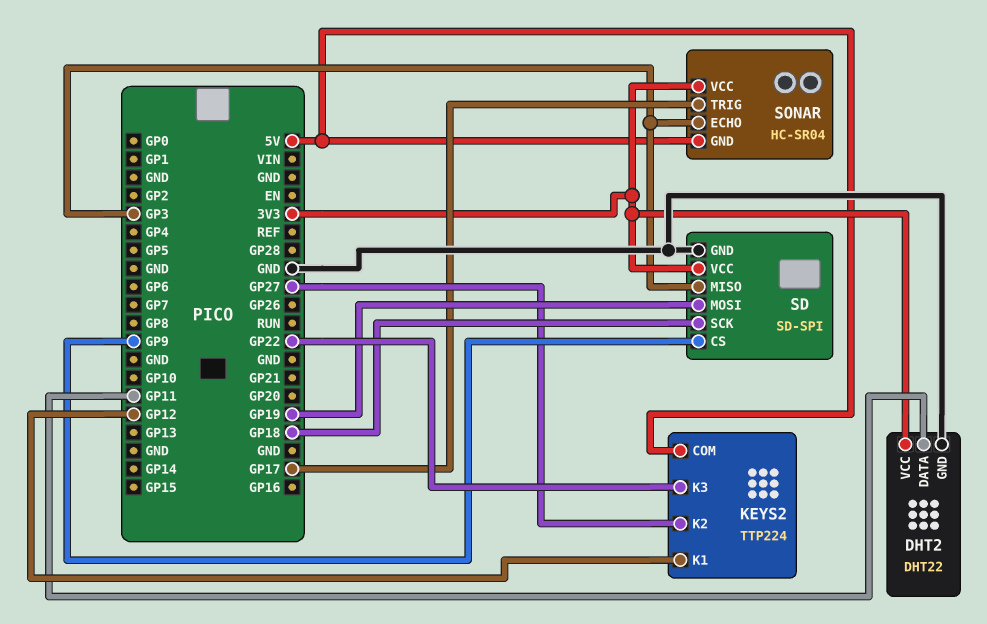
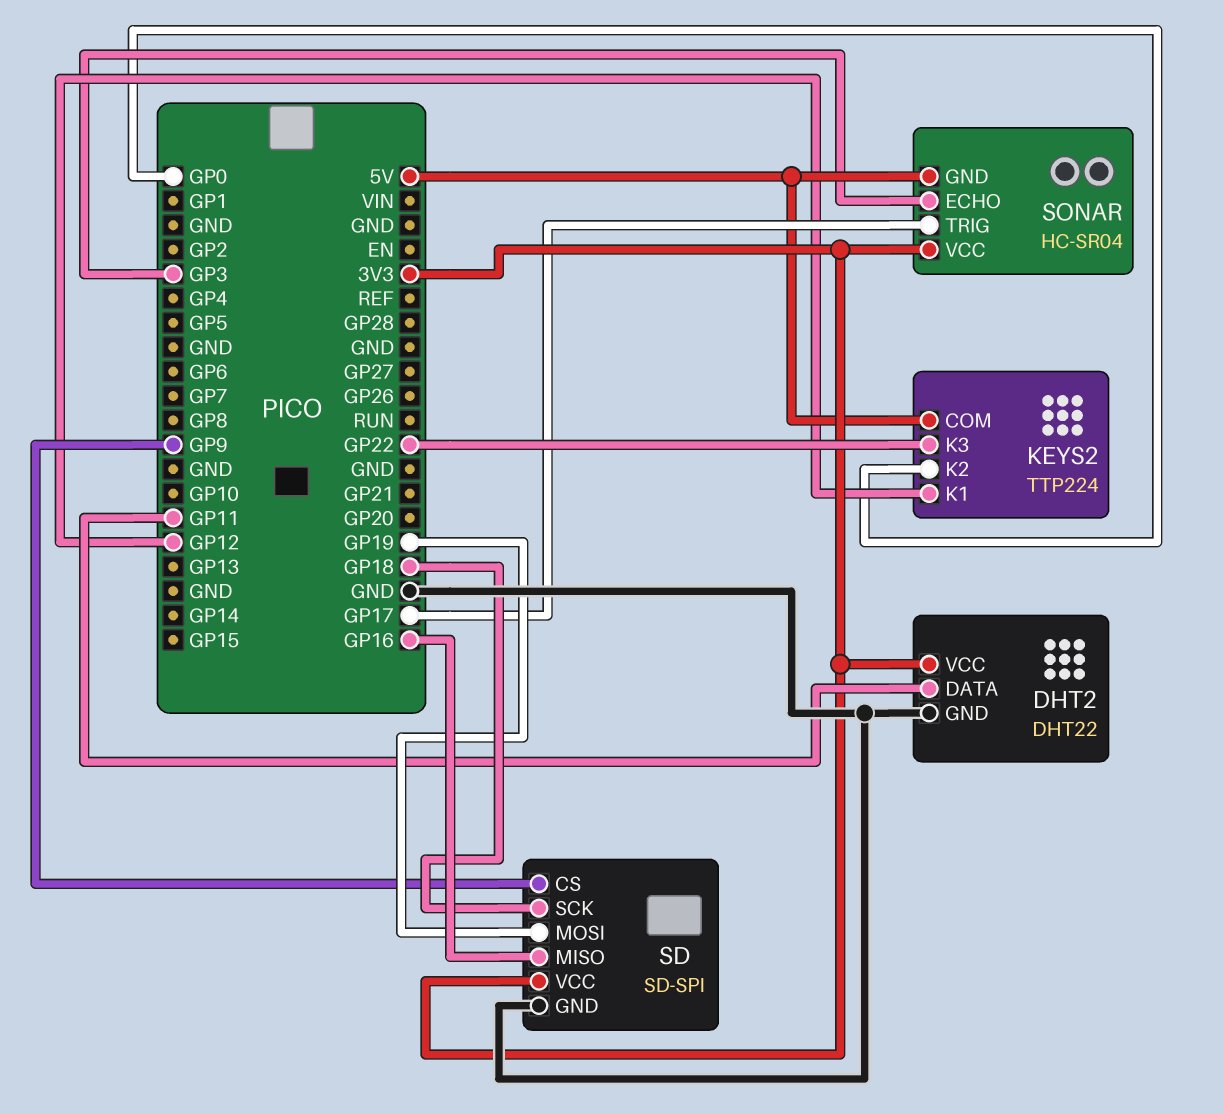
KEYS2 pin K2: GP27 -> GP0
SD pin MISO: GP3 -> GP16

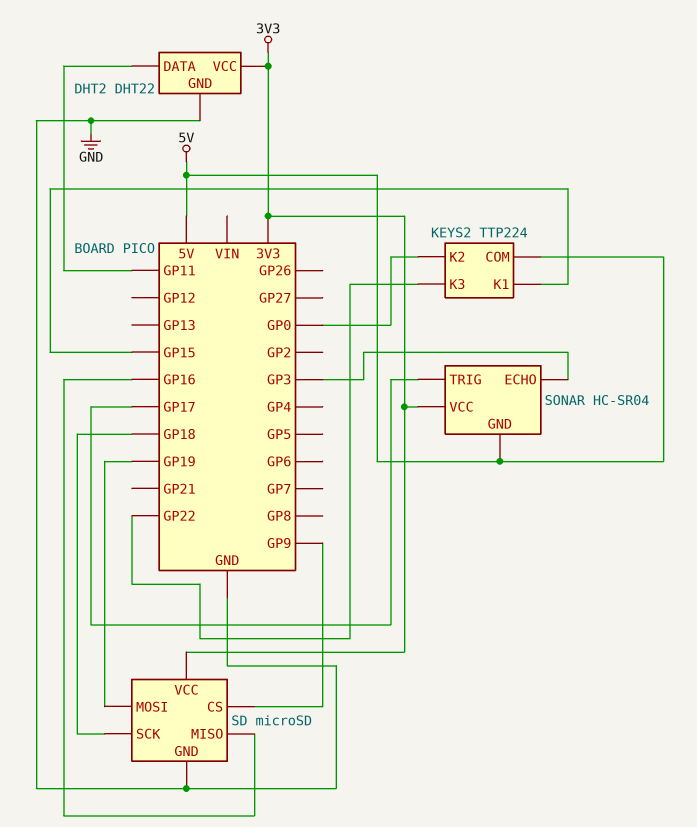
KEYS2 pin K1: GP12 -> GP15
SD: SD-SPI -> microSD

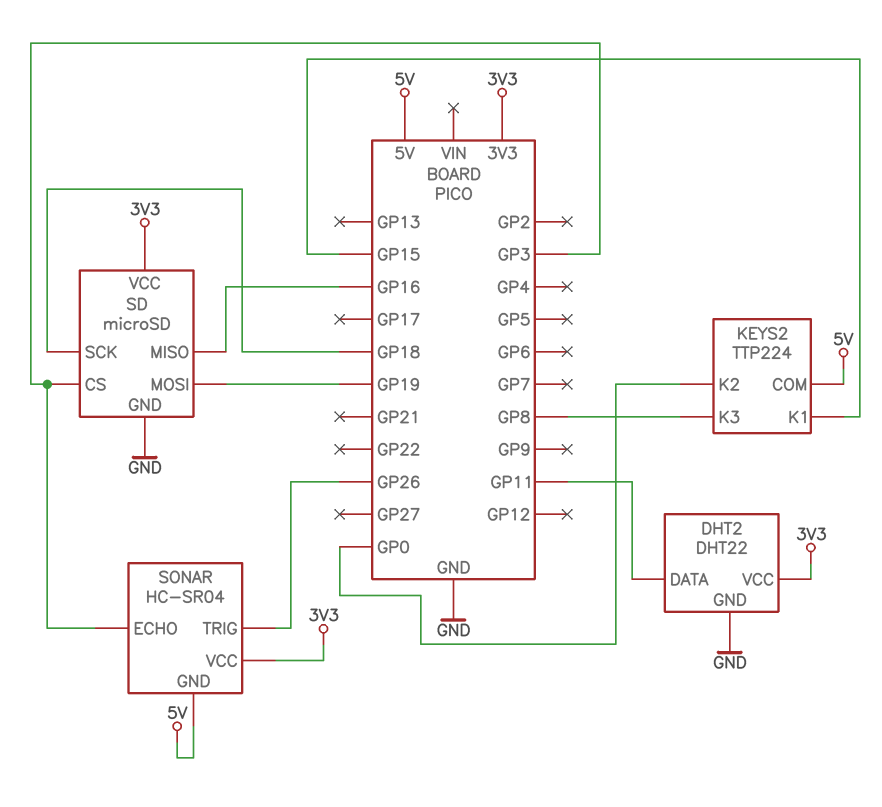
KEYS2 pin K3: GP22 -> GP8
SD pin CS: GP9 -> GP3
SONAR pin TRIG: GP17 -> GP26

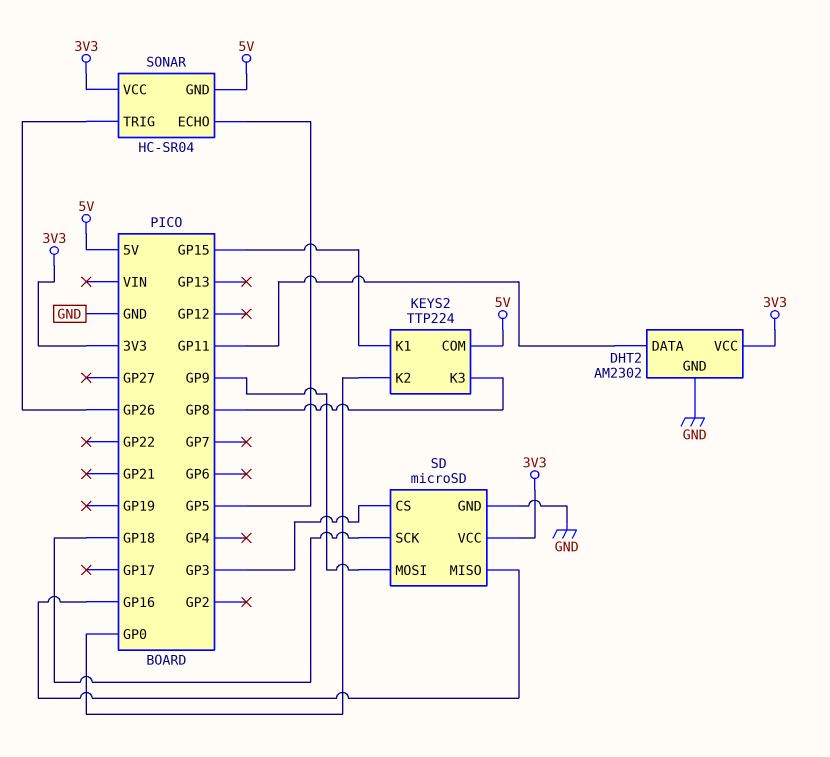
DHT2: DHT22 -> AM2302
SD pin MOSI: GP19 -> GP9
SONAR pin ECHO: GP3 -> GP5

